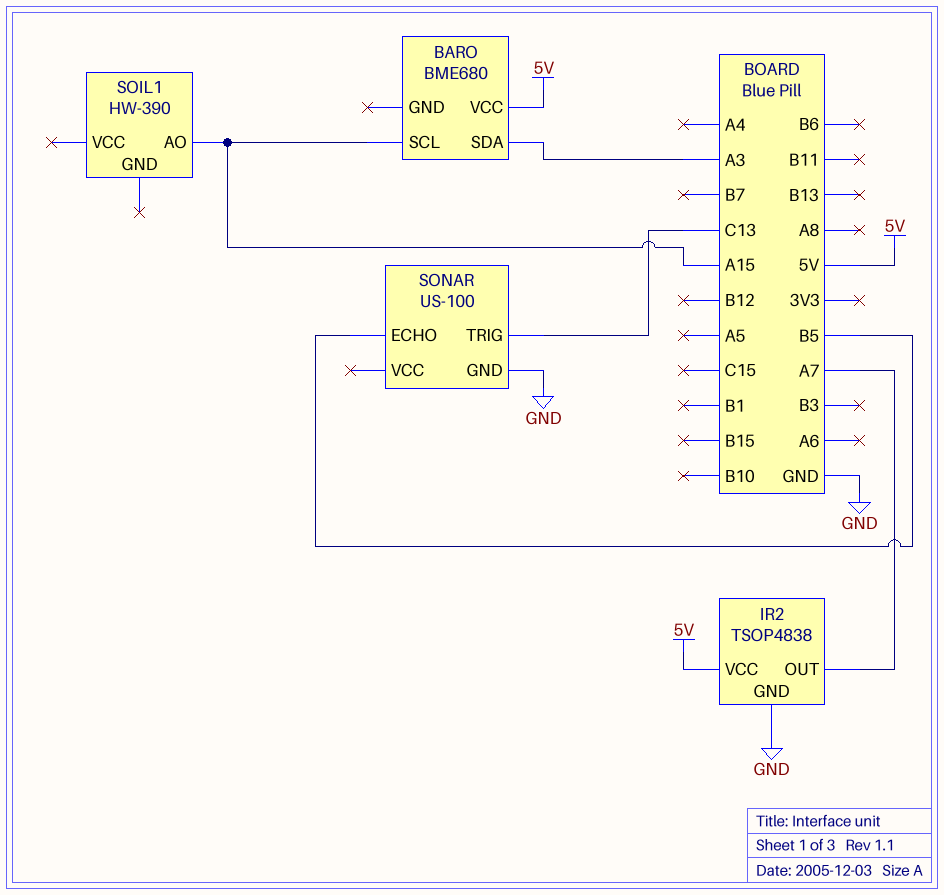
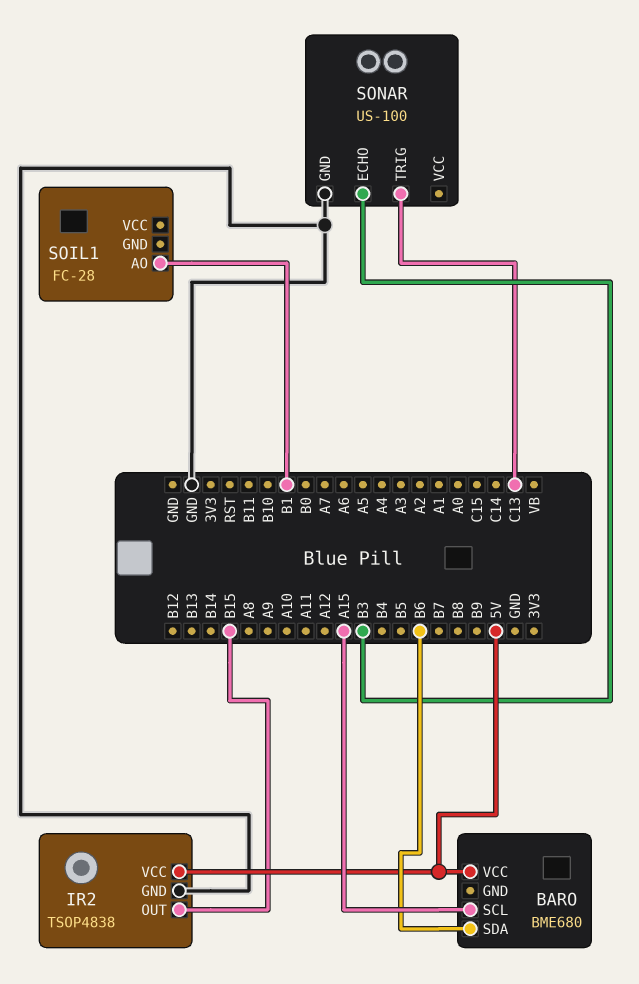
BARO pin SDA: A3 -> B6
IR2 pin OUT: A7 -> B15
SOIL1: HW-390 -> FC-28
SOIL1 pin AO: A15 -> B1
SONAR pin ECHO: B5 -> B3

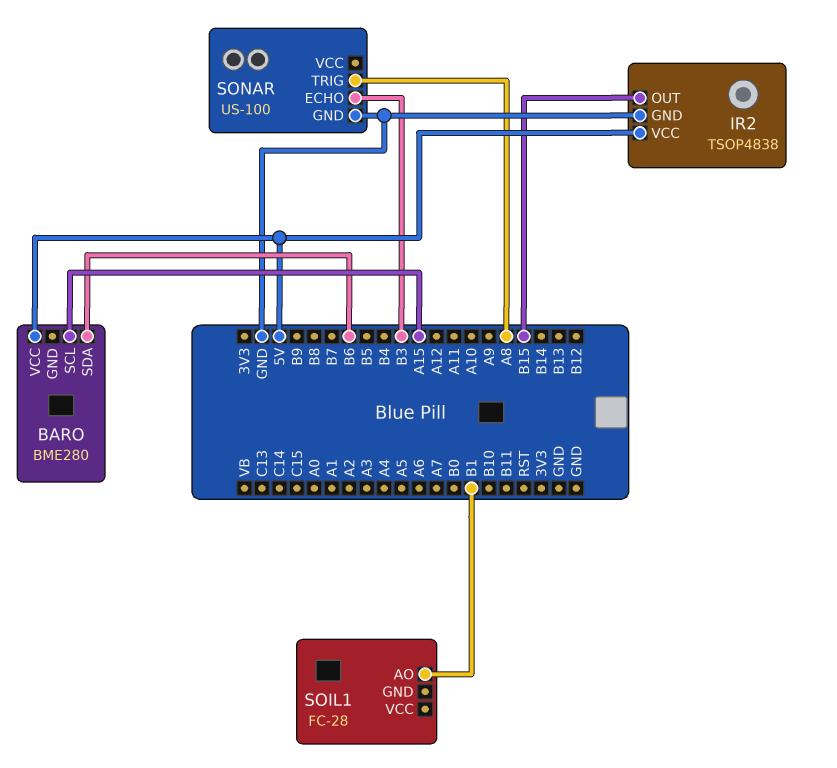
BARO: BME680 -> BME280
SONAR pin TRIG: C13 -> A8

